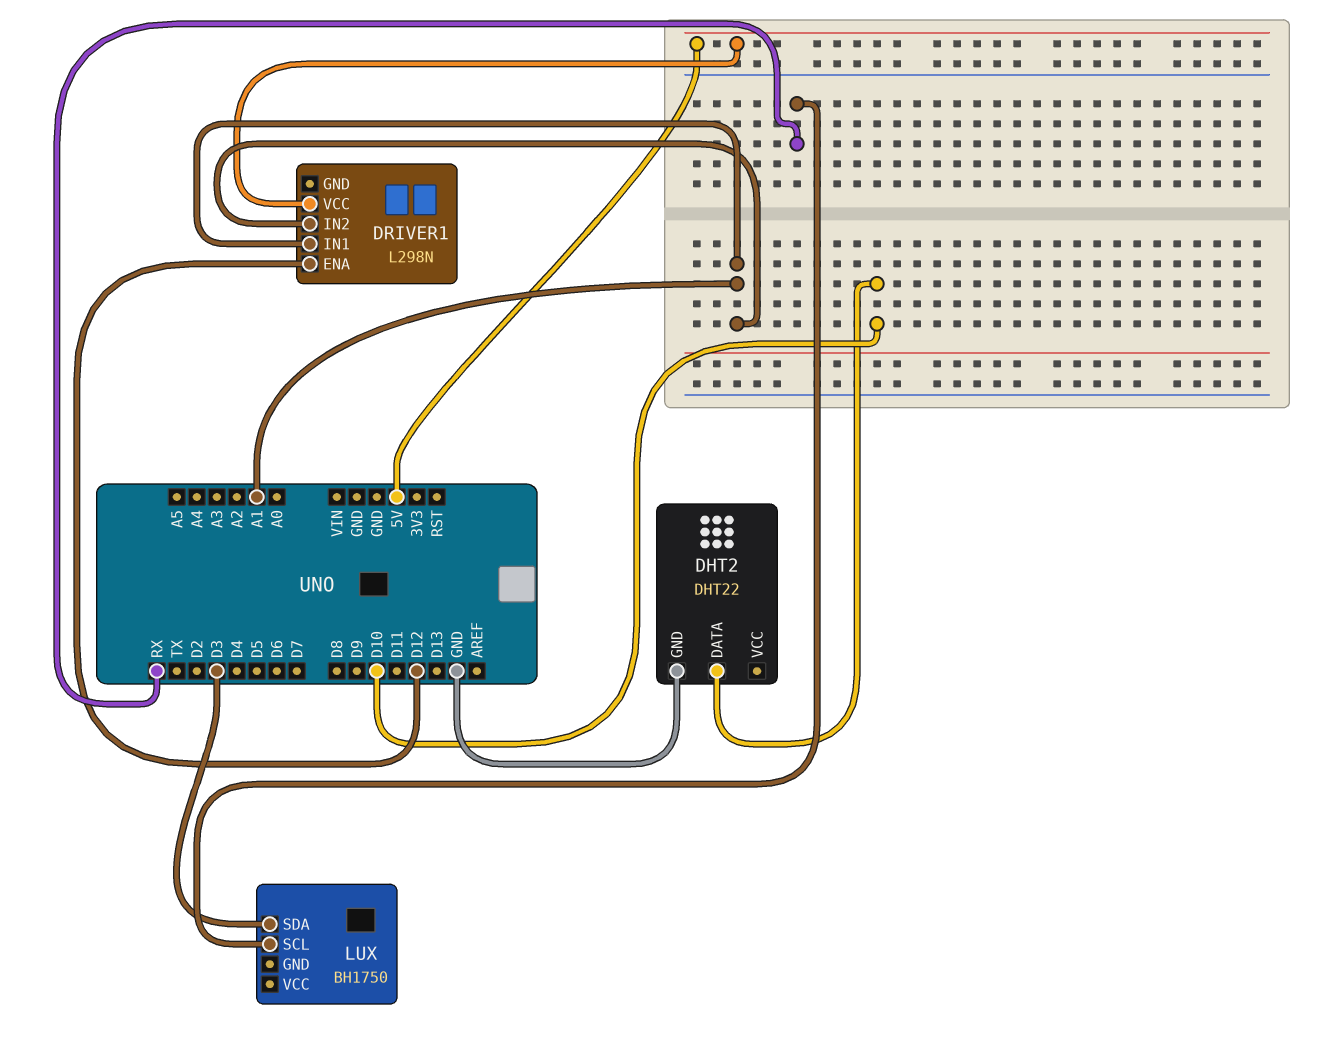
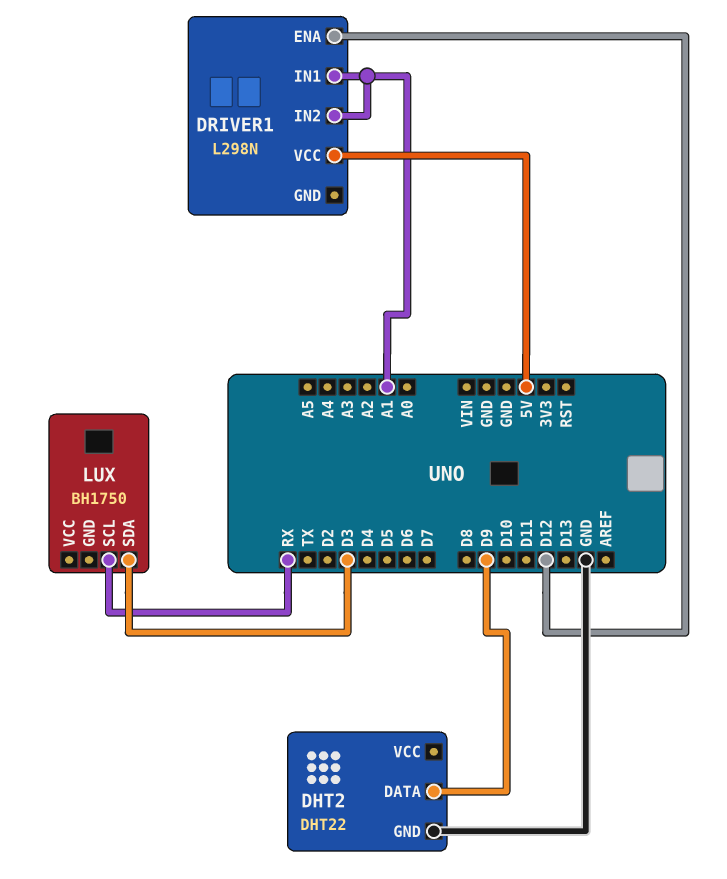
DHT2 pin DATA: D10 -> D9

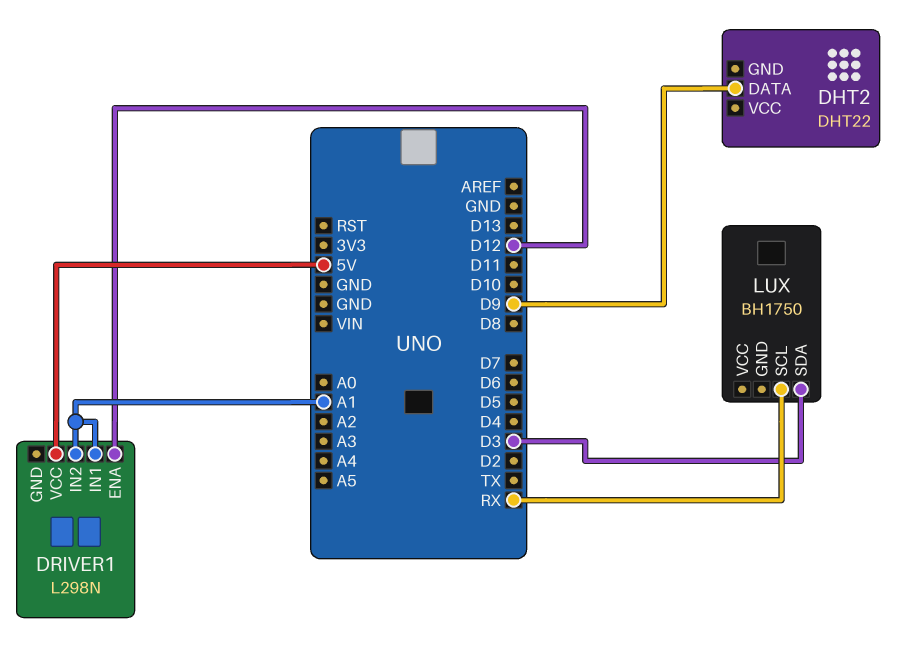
DHT2 pin GND: GND -> none

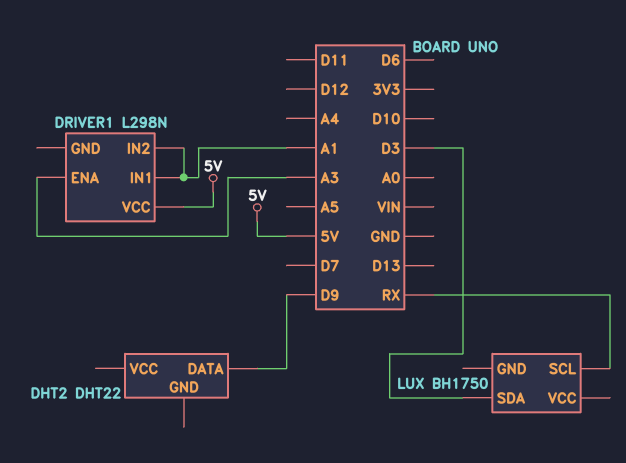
DRIVER1 pin ENA: D12 -> A3

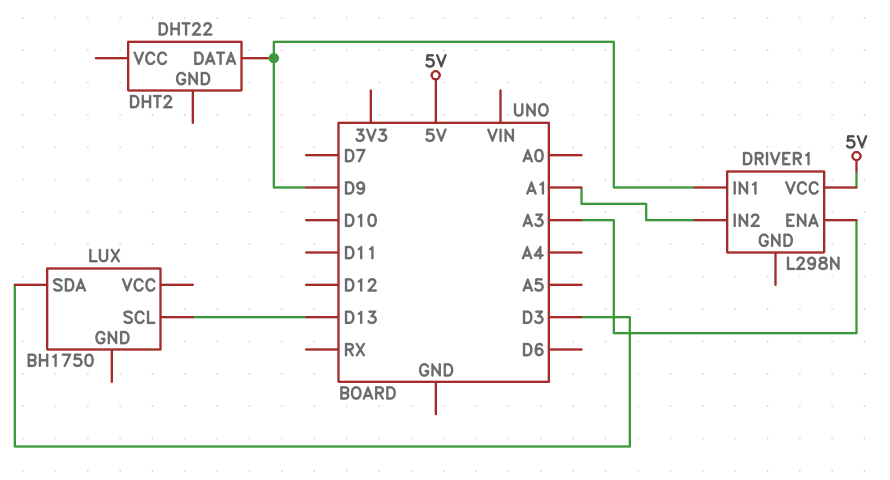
DRIVER1 pin IN1: A1 -> D9
LUX pin SCL: RX -> D13

